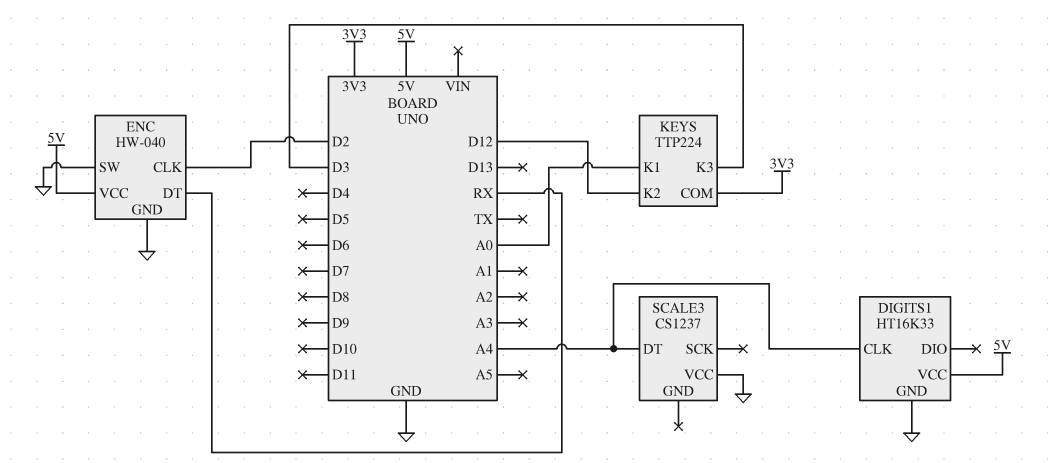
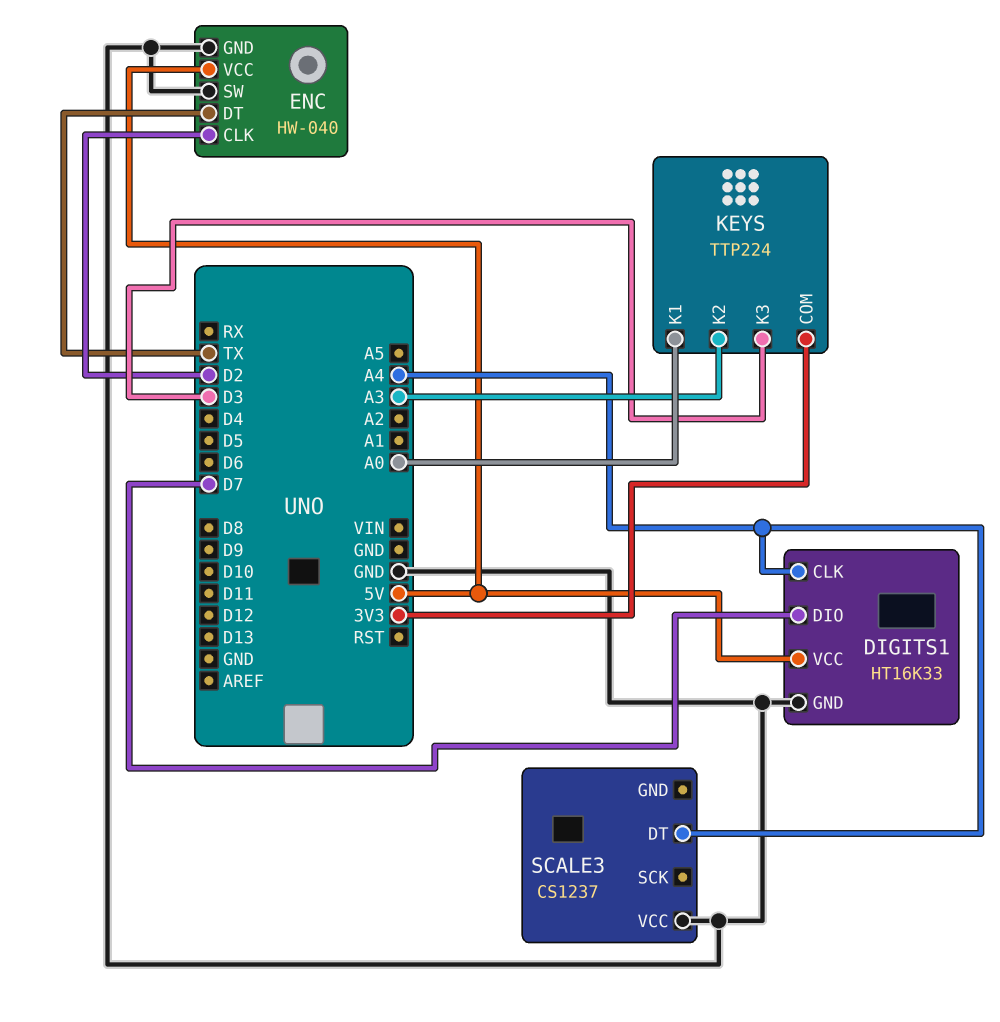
DIGITS1 pin DIO: none -> D7
ENC pin DT: RX -> TX
KEYS pin K2: D12 -> A3

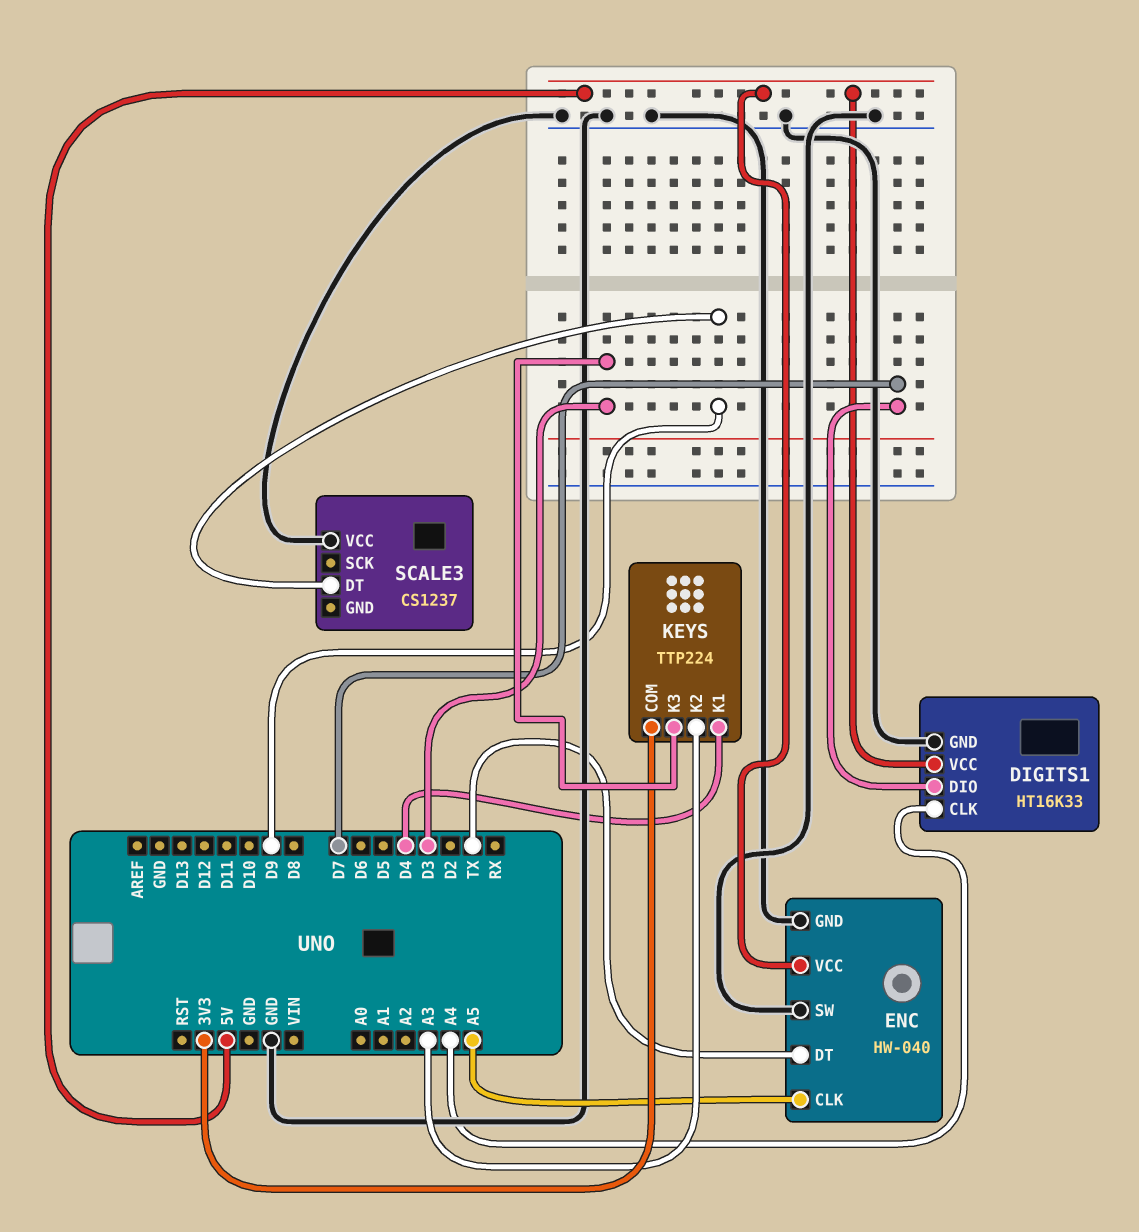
ENC pin CLK: D2 -> A5
KEYS pin K1: A0 -> D4
SCALE3 pin DT: A4 -> D9

